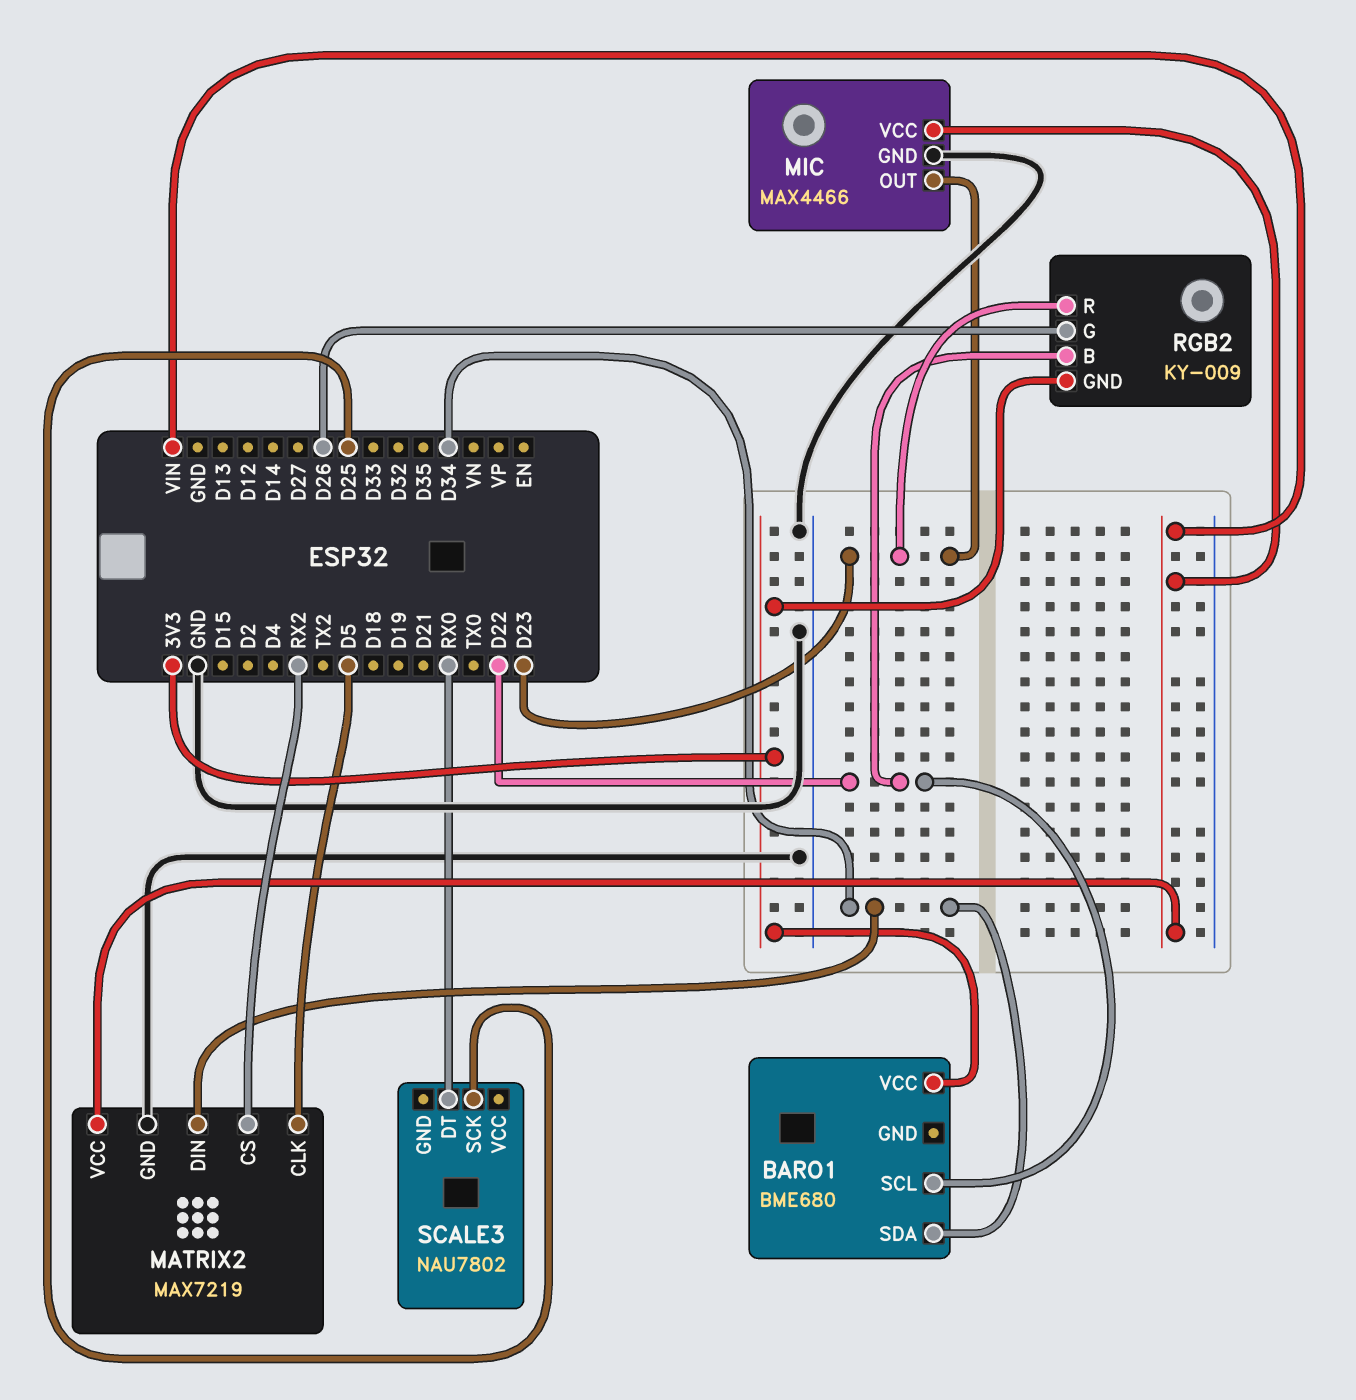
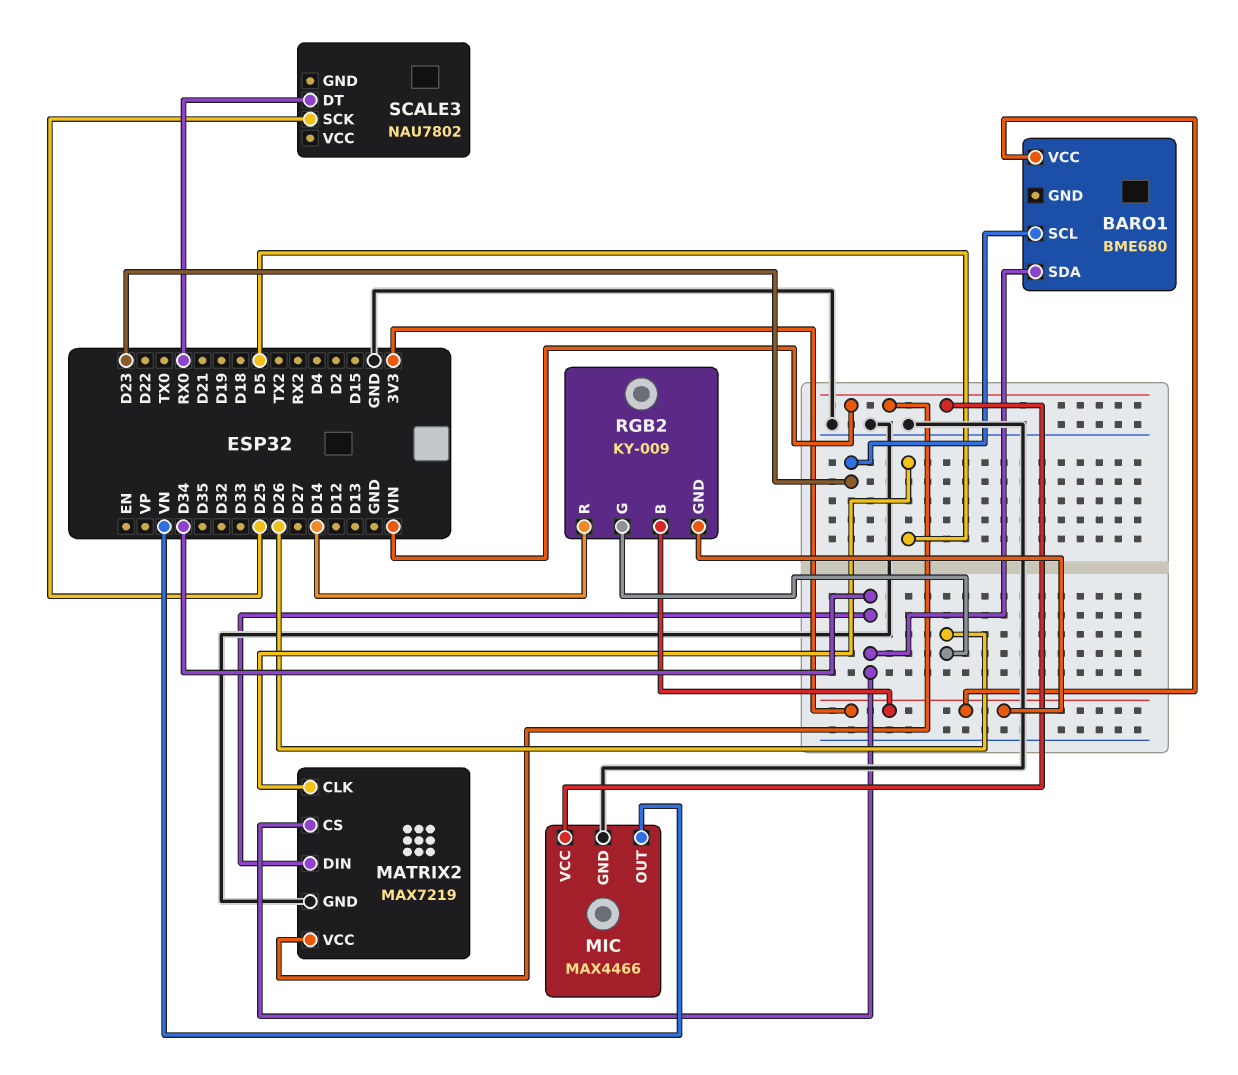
BARO1 pin SCL: D22 -> D23
MATRIX2 pin CS: RX2 -> D34
MIC pin OUT: D23 -> VN
RGB2 pin B: D22 -> 3V3
RGB2 pin R: D23 -> D14

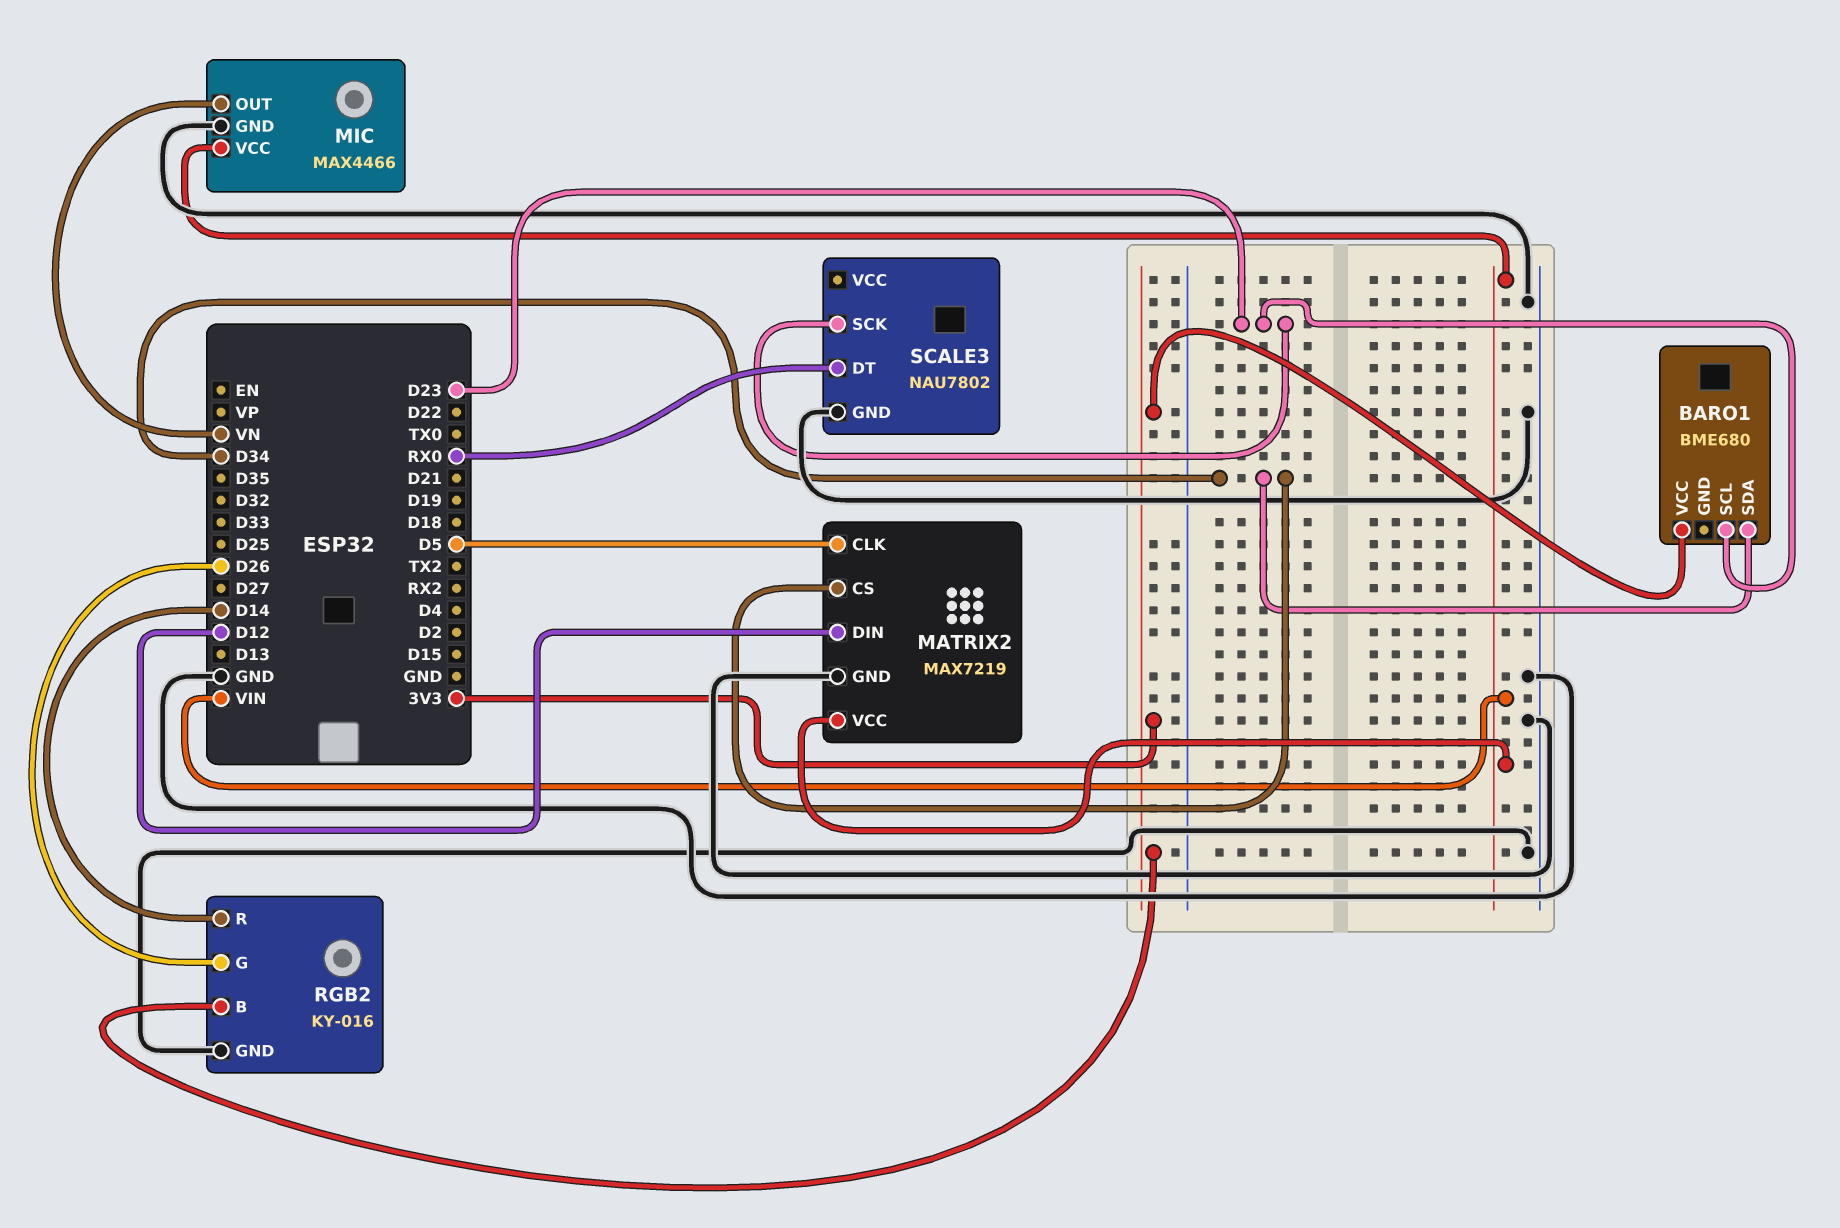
MATRIX2 pin DIN: D34 -> D12
RGB2: KY-009 -> KY-016
RGB2 pin GND: 3V3 -> GND
SCALE3 pin GND: none -> GND
SCALE3 pin SCK: D25 -> D23

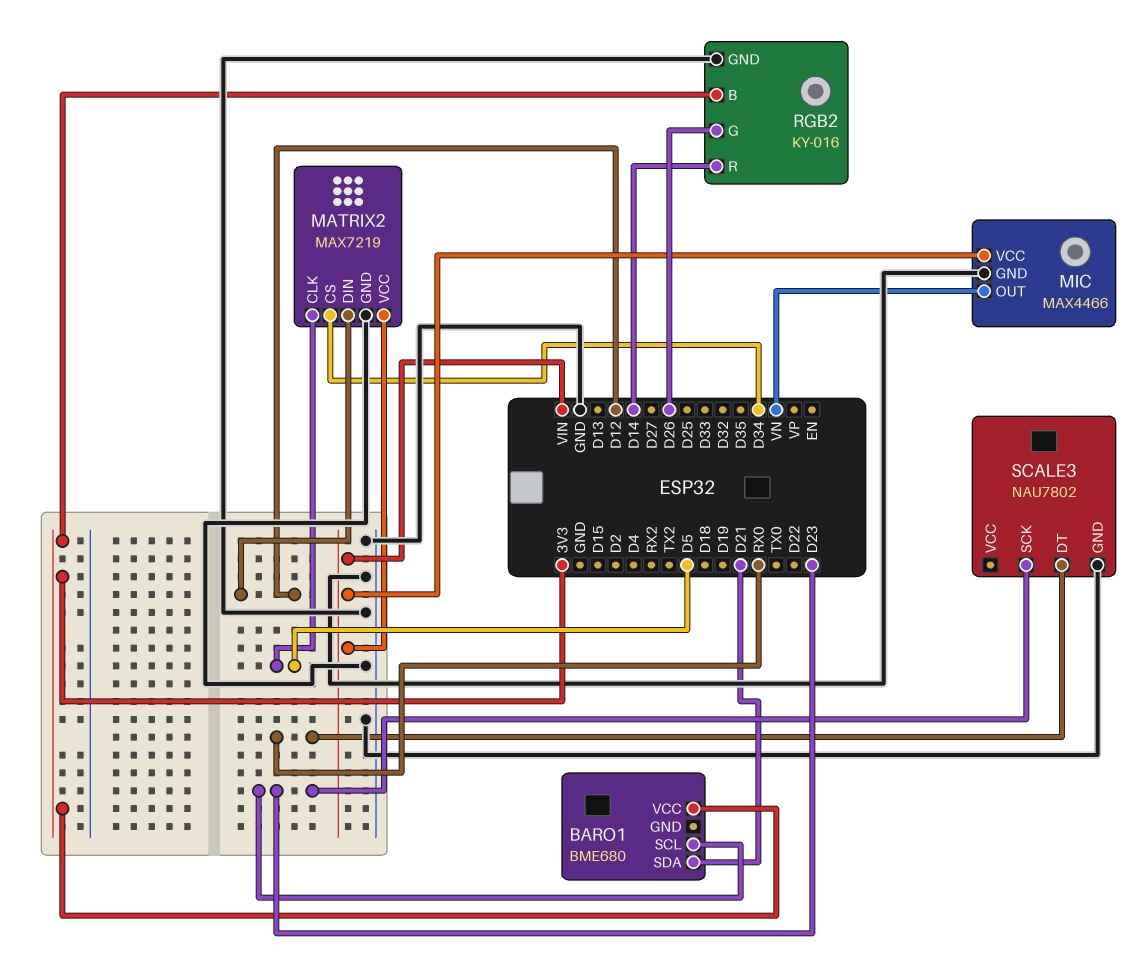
BARO1 pin SDA: D34 -> D21

